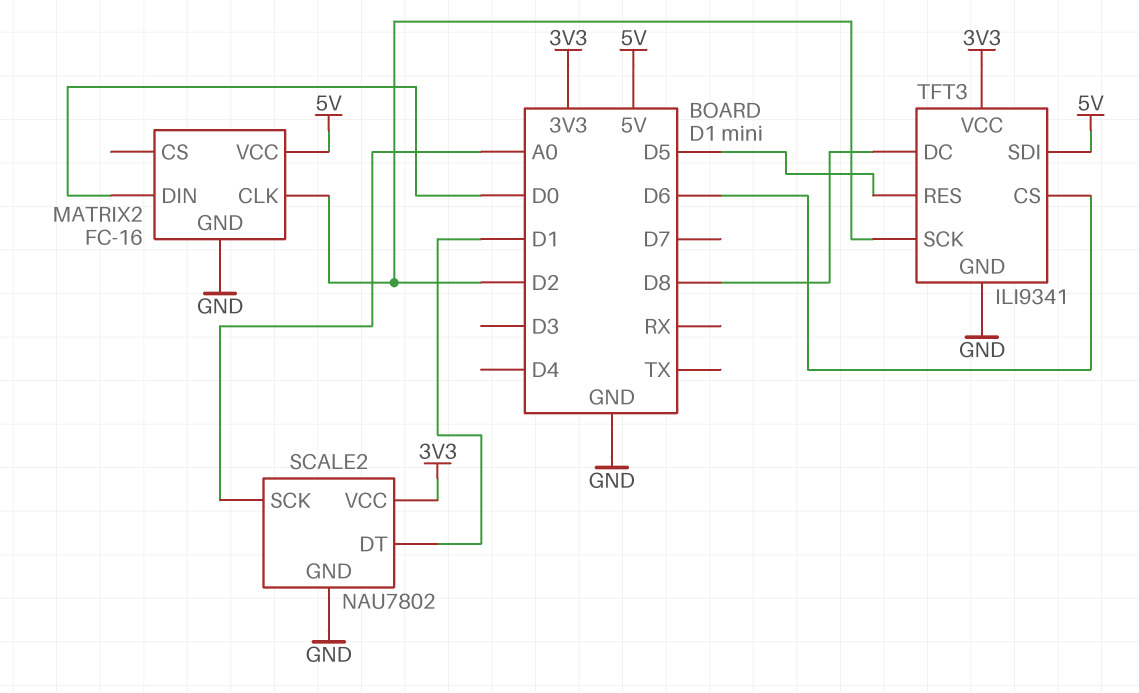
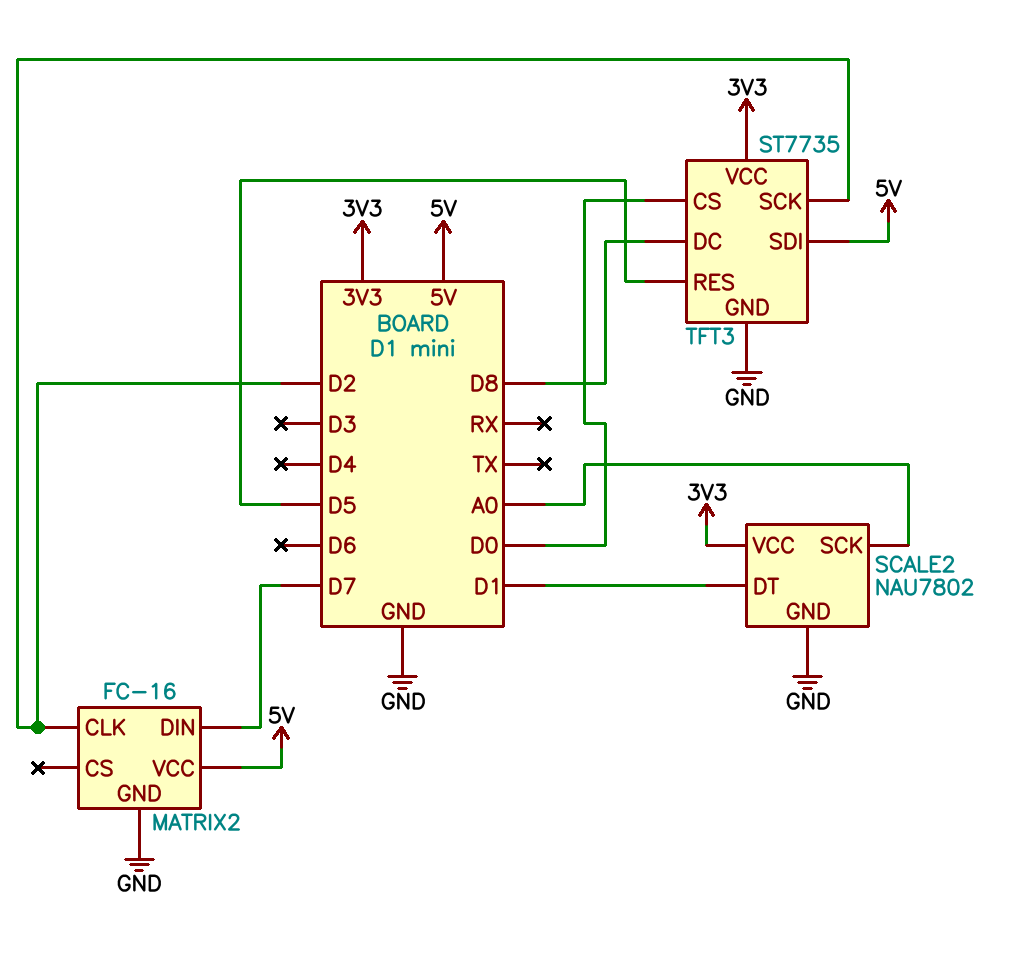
MATRIX2 pin DIN: D0 -> D7
TFT3: ILI9341 -> ST7735
TFT3 pin CS: D6 -> D0

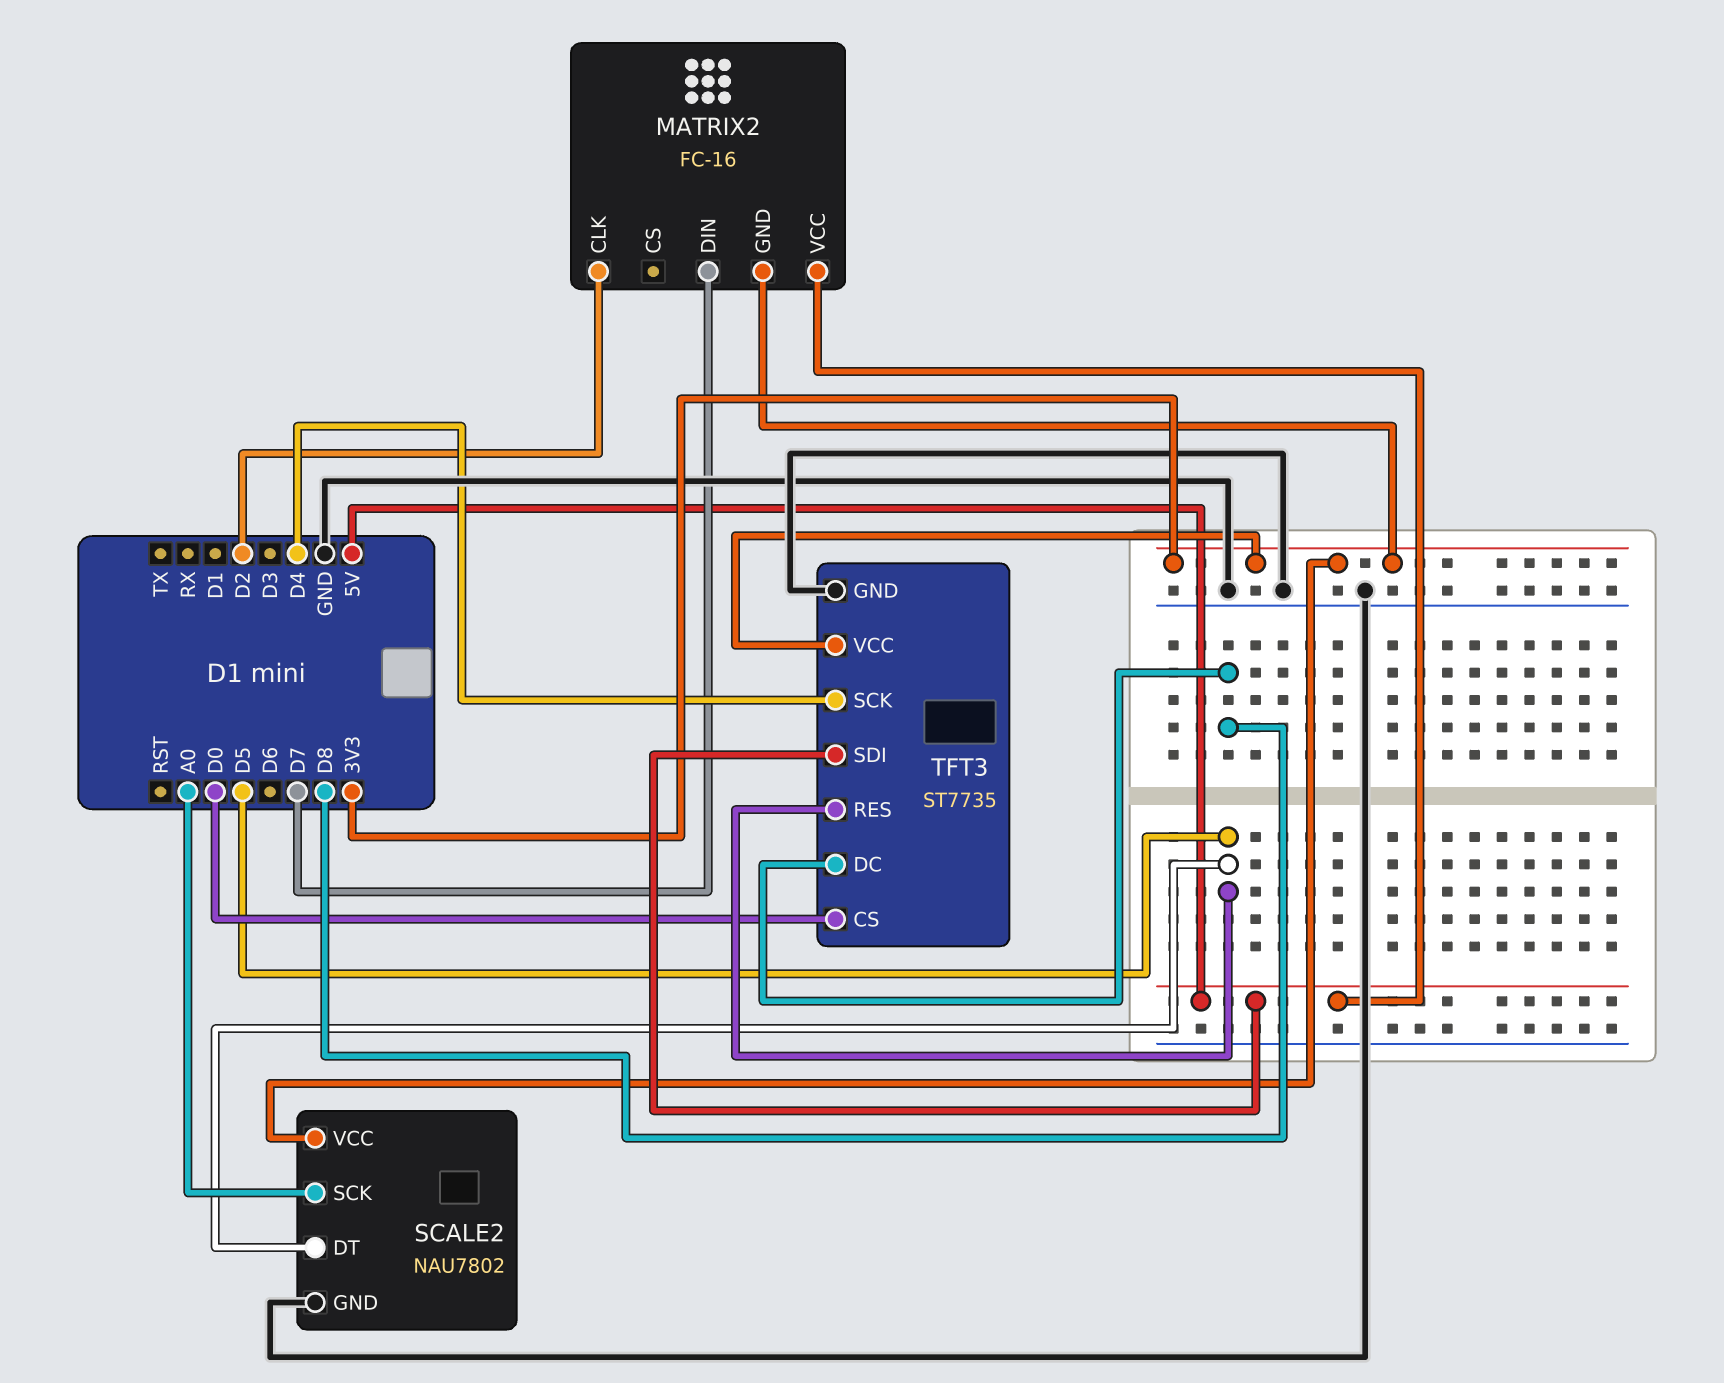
MATRIX2 pin GND: GND -> 3V3
SCALE2 pin DT: D1 -> D5
TFT3 pin SCK: D2 -> D4

